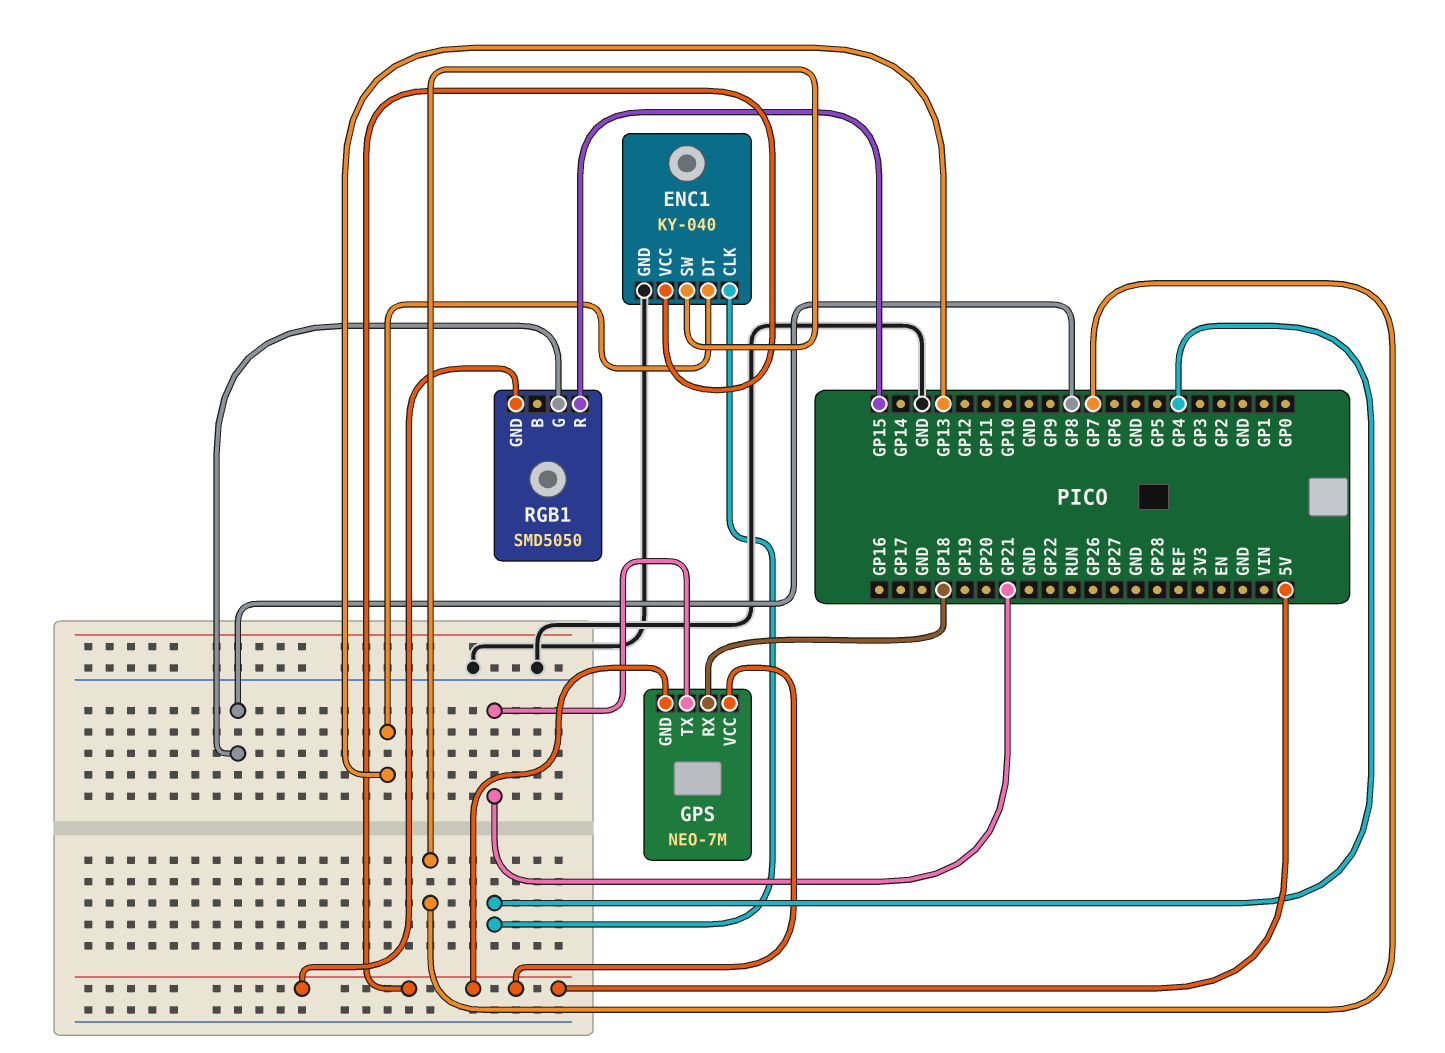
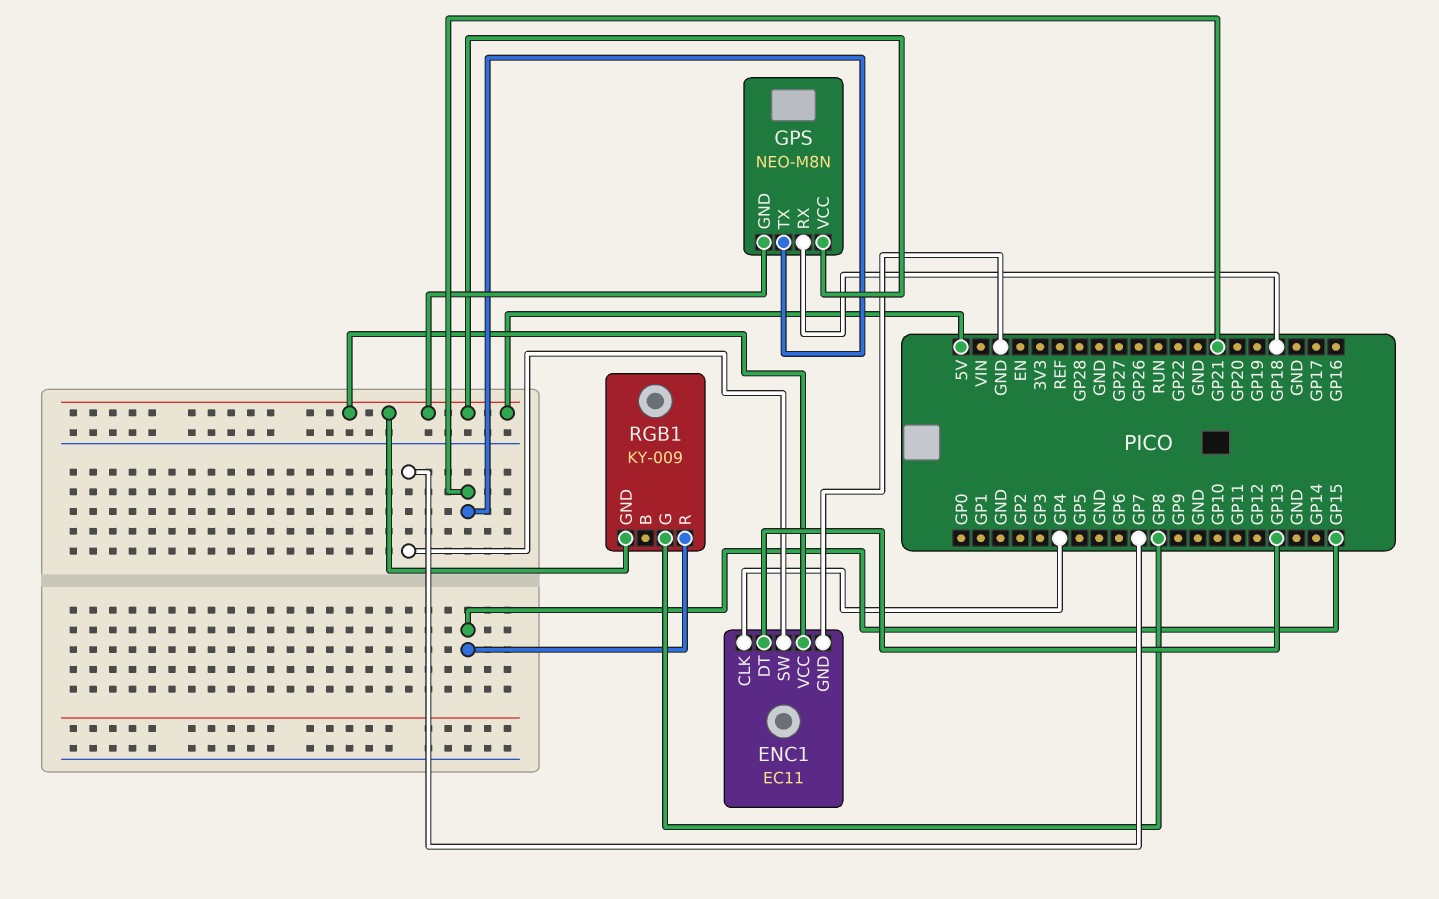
ENC1: KY-040 -> EC11
GPS: NEO-7M -> NEO-M8N
RGB1: SMD5050 -> KY-009

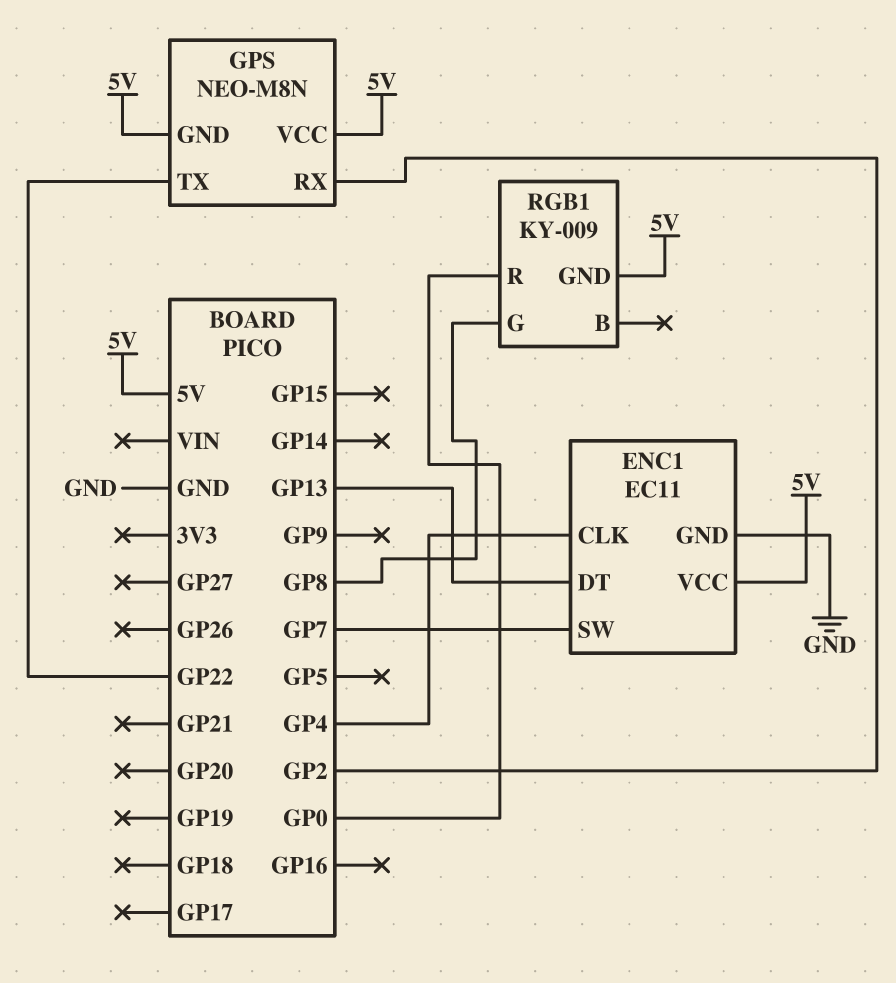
GPS pin RX: GP18 -> GP2
GPS pin TX: GP21 -> GP22
RGB1 pin R: GP15 -> GP0

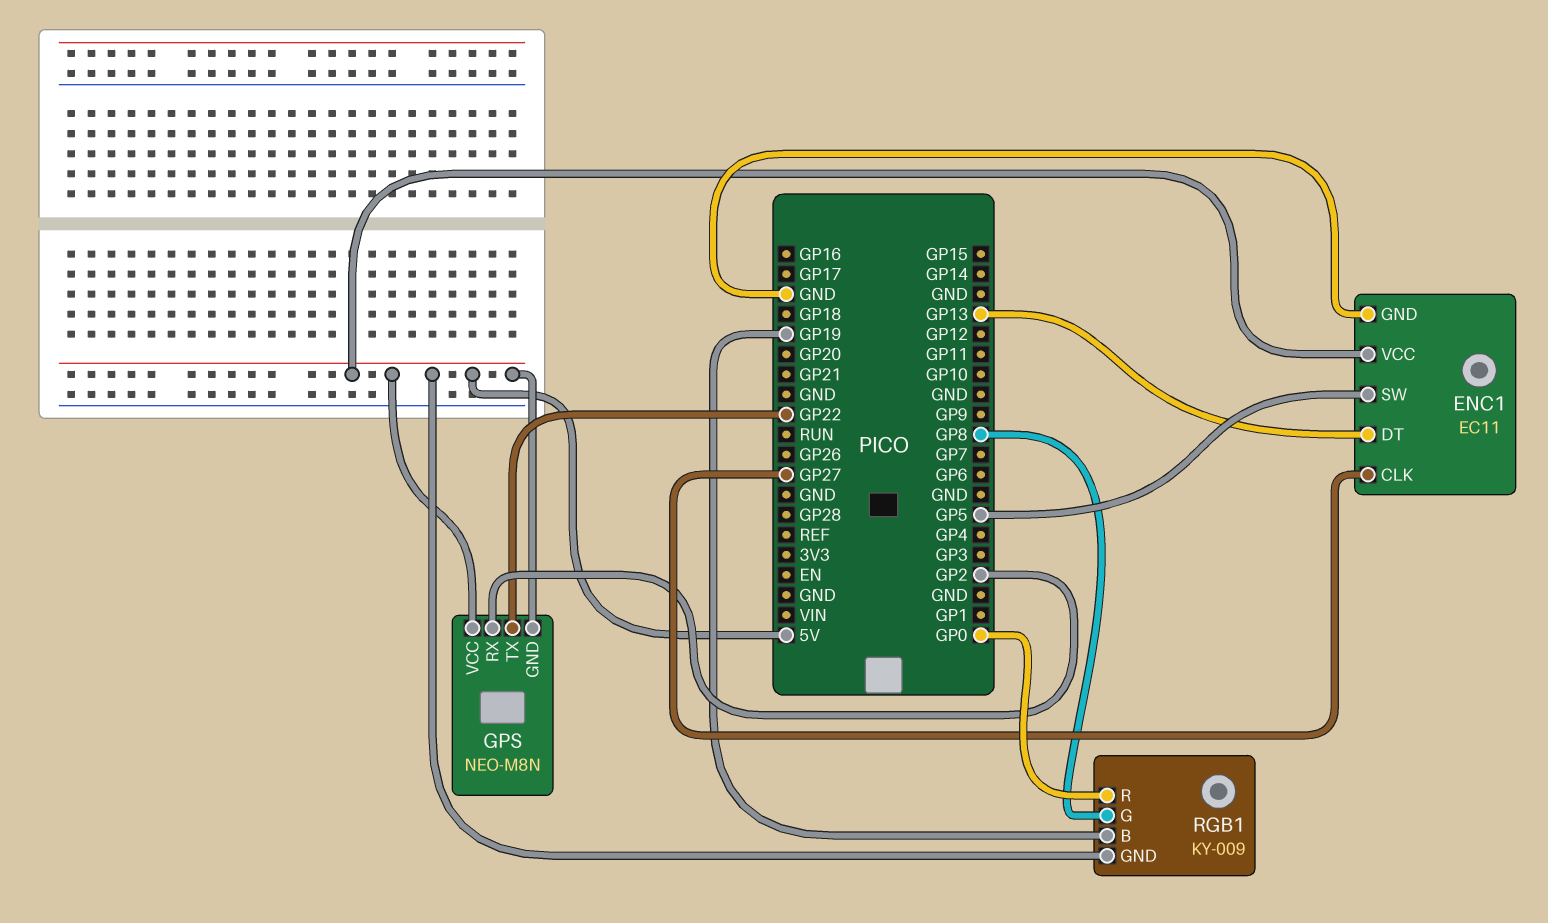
ENC1 pin CLK: GP4 -> GP27
ENC1 pin SW: GP7 -> GP5
RGB1 pin B: none -> GP19

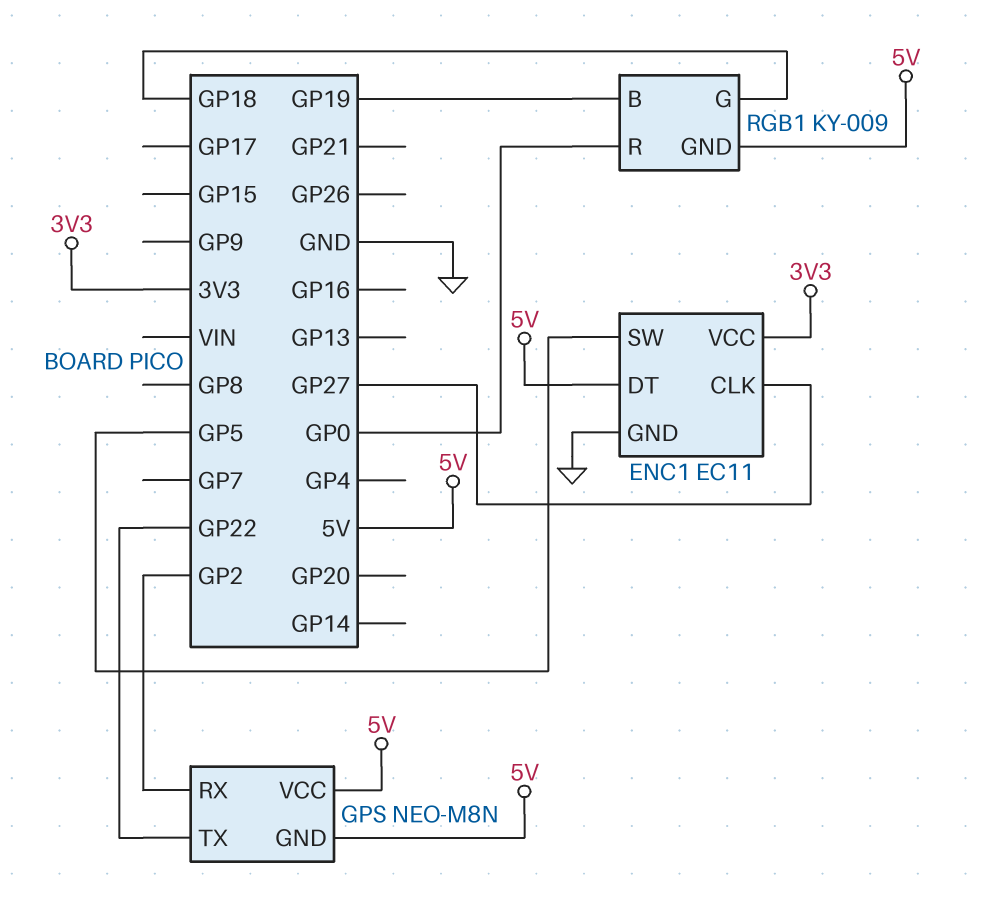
ENC1 pin DT: GP13 -> 5V
ENC1 pin VCC: 5V -> 3V3
RGB1 pin G: GP8 -> GP18

